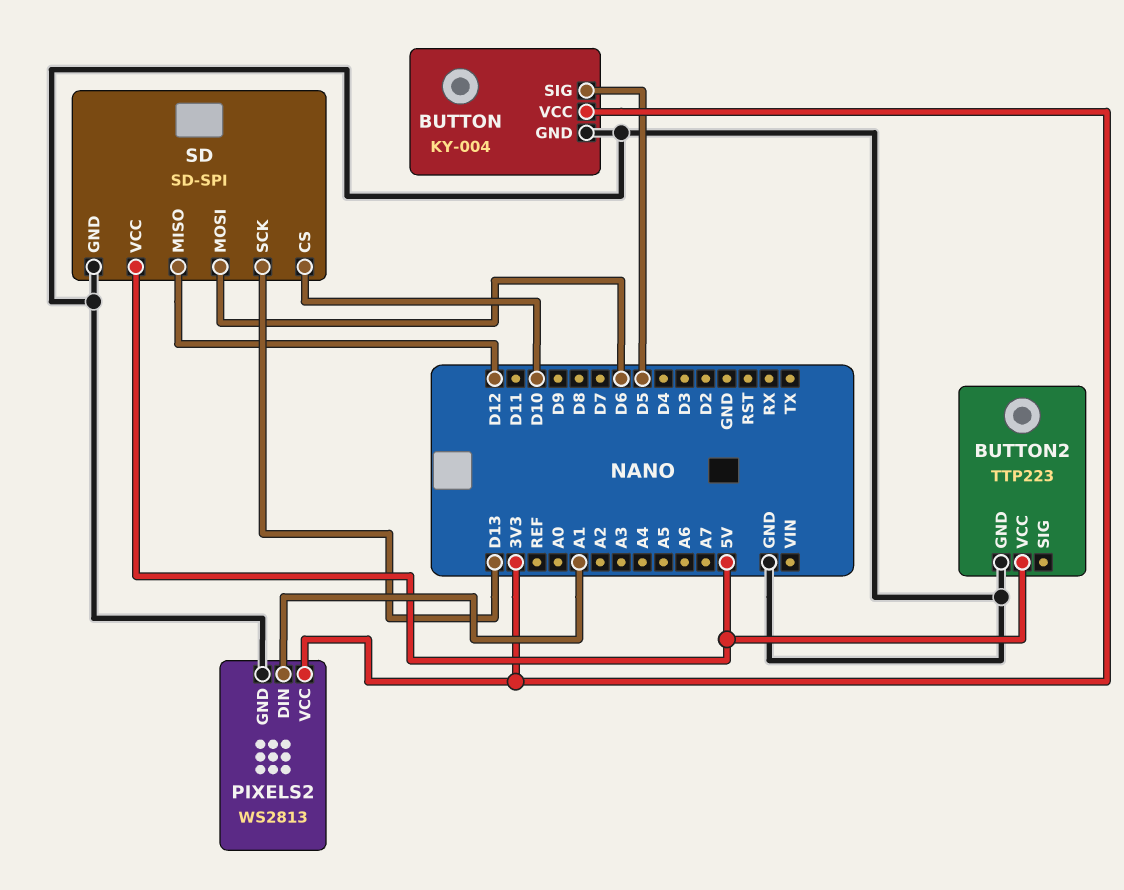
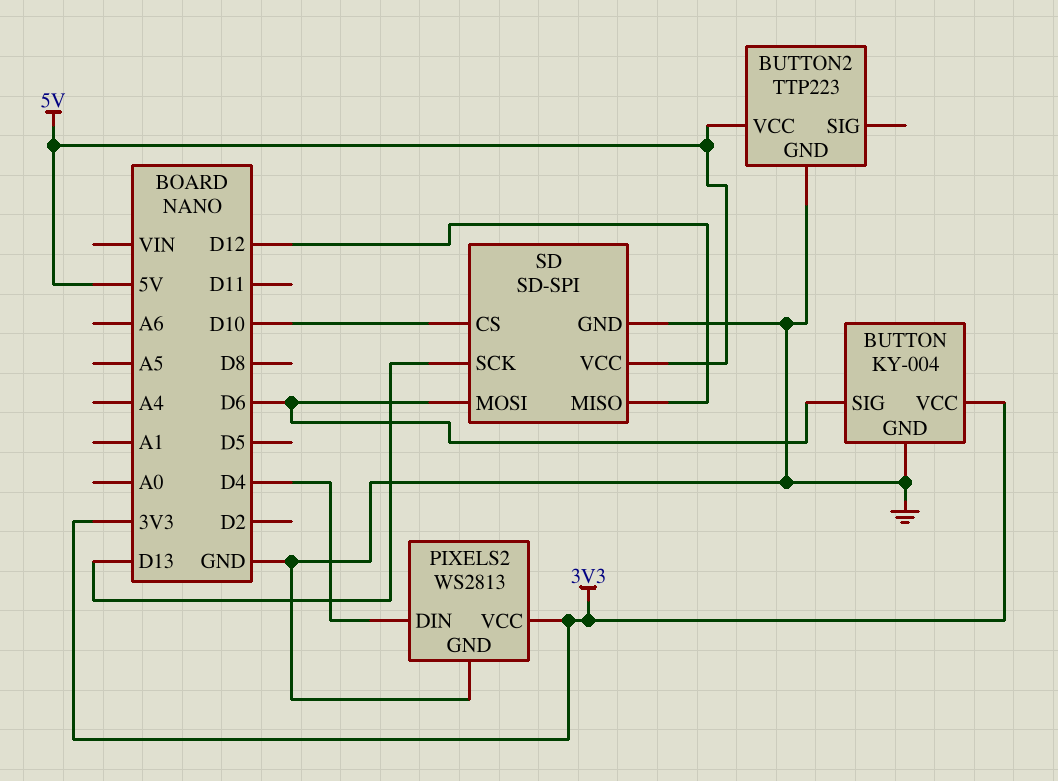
BUTTON pin SIG: D5 -> D6
PIXELS2 pin DIN: A1 -> D4

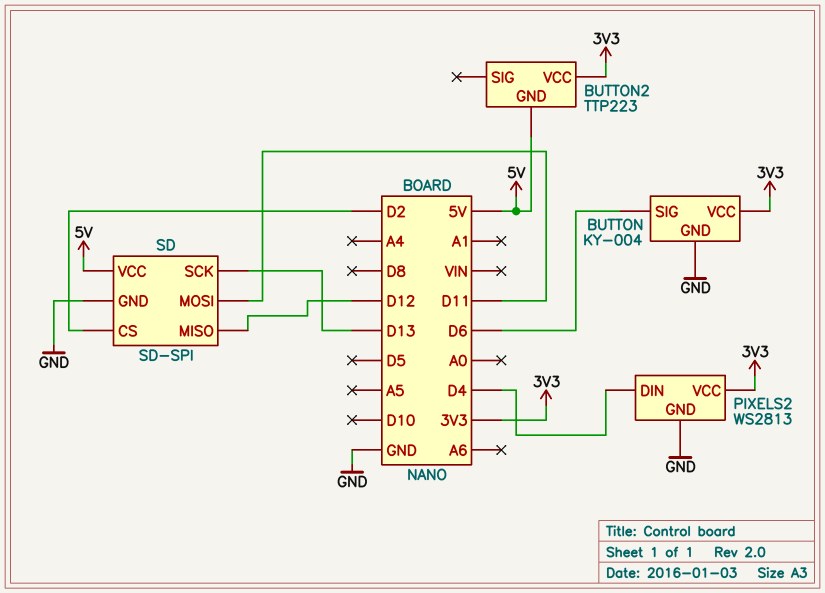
BUTTON2 pin GND: GND -> 5V
BUTTON2 pin VCC: 5V -> 3V3
SD pin CS: D10 -> D2
SD pin MOSI: D6 -> D11

